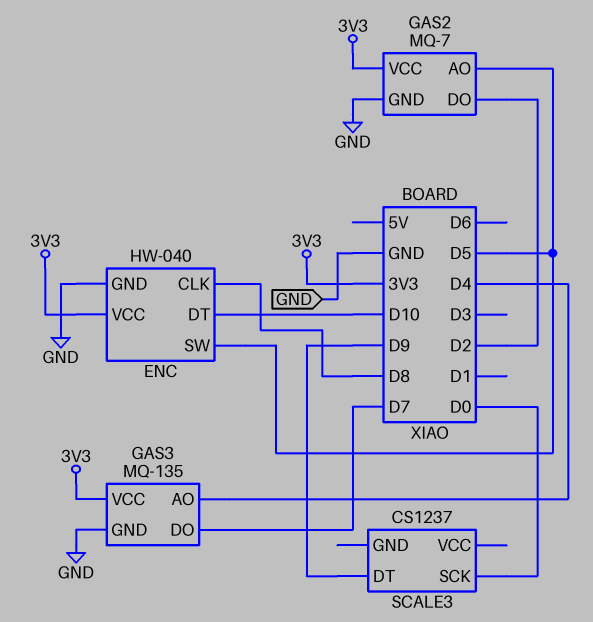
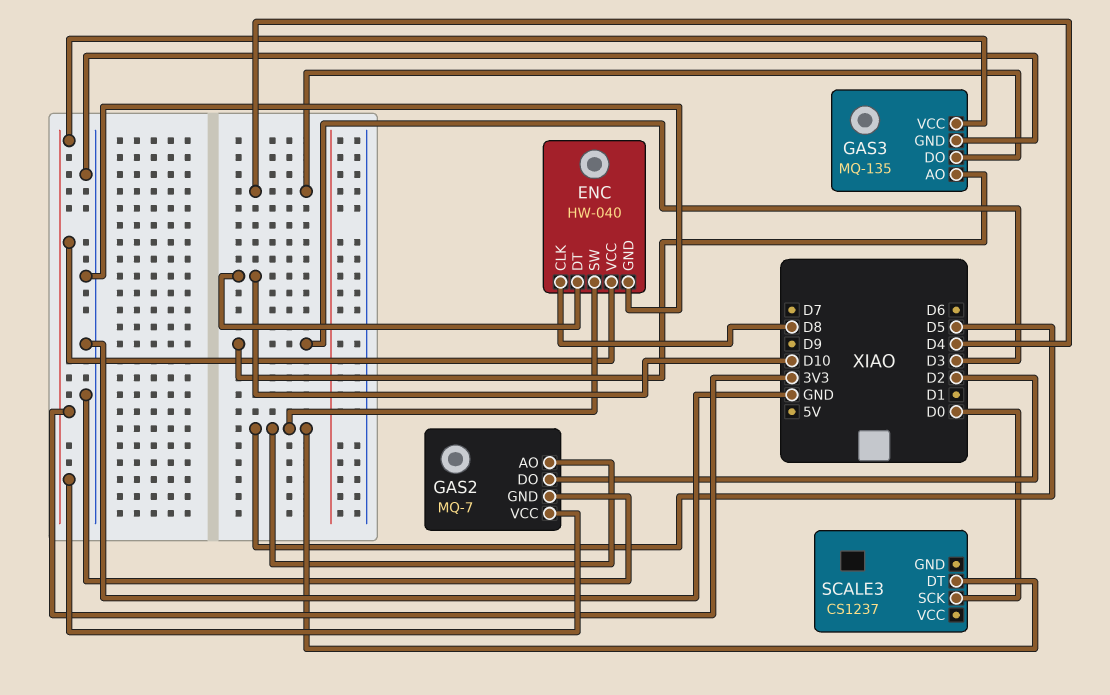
GAS3 pin AO: D4 -> D3
GAS3 pin DO: D7 -> D4
SCALE3 pin DT: D9 -> D5

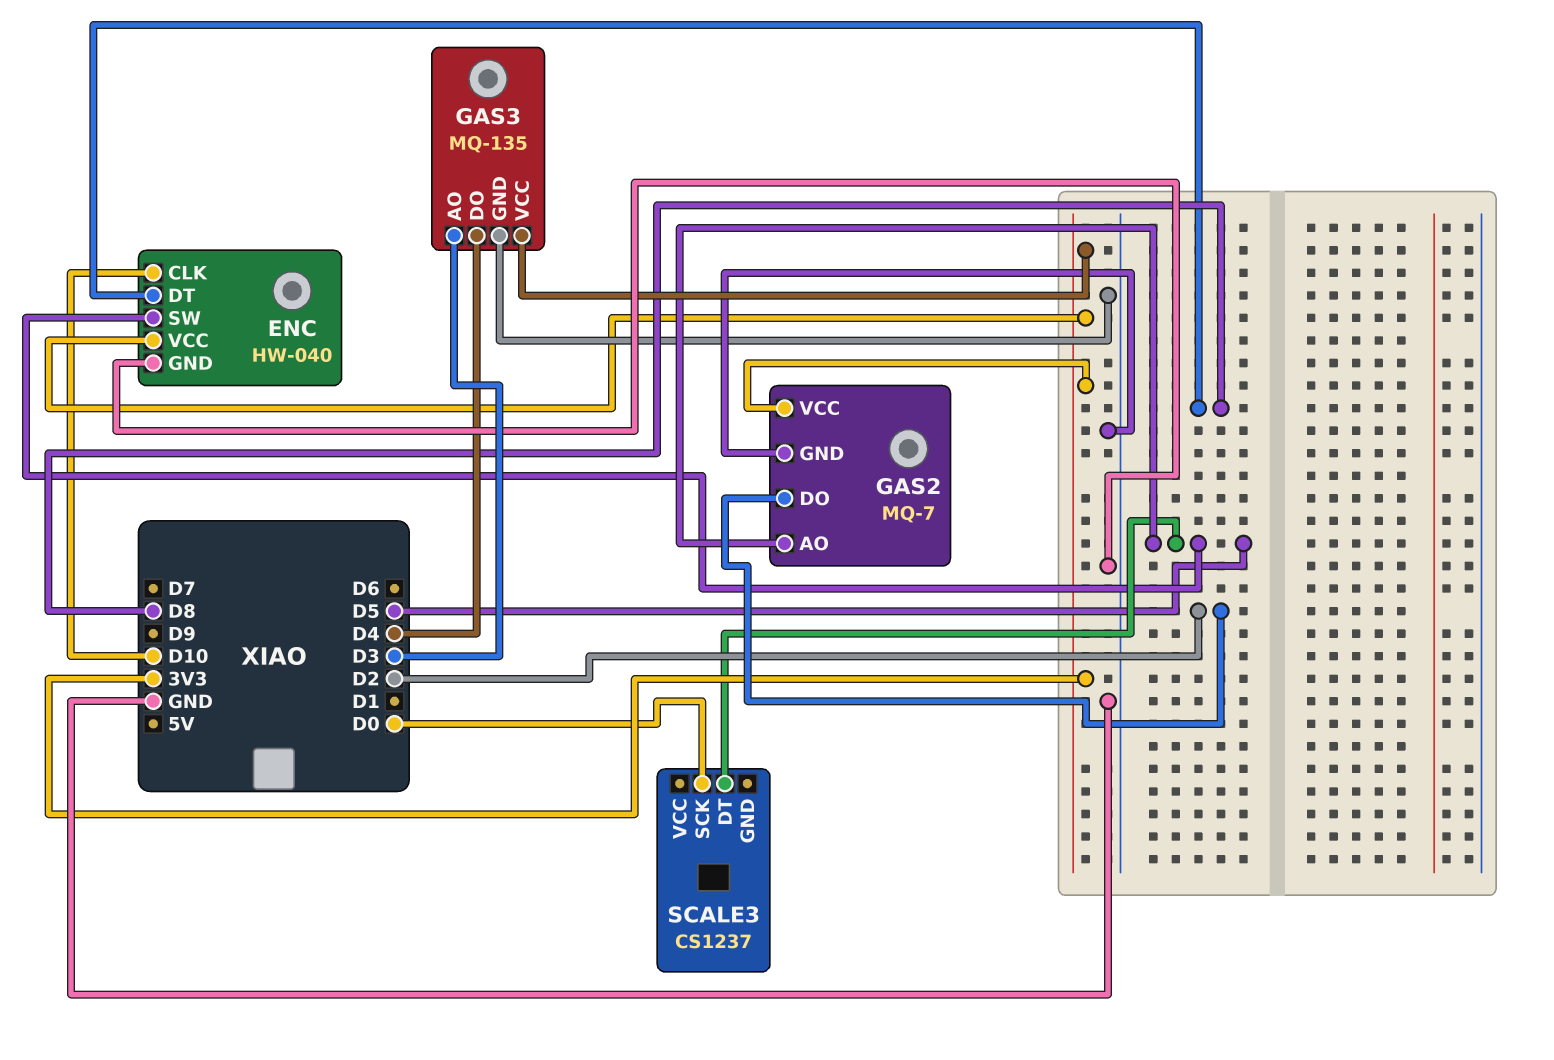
ENC pin CLK: D8 -> D10
ENC pin DT: D10 -> D8

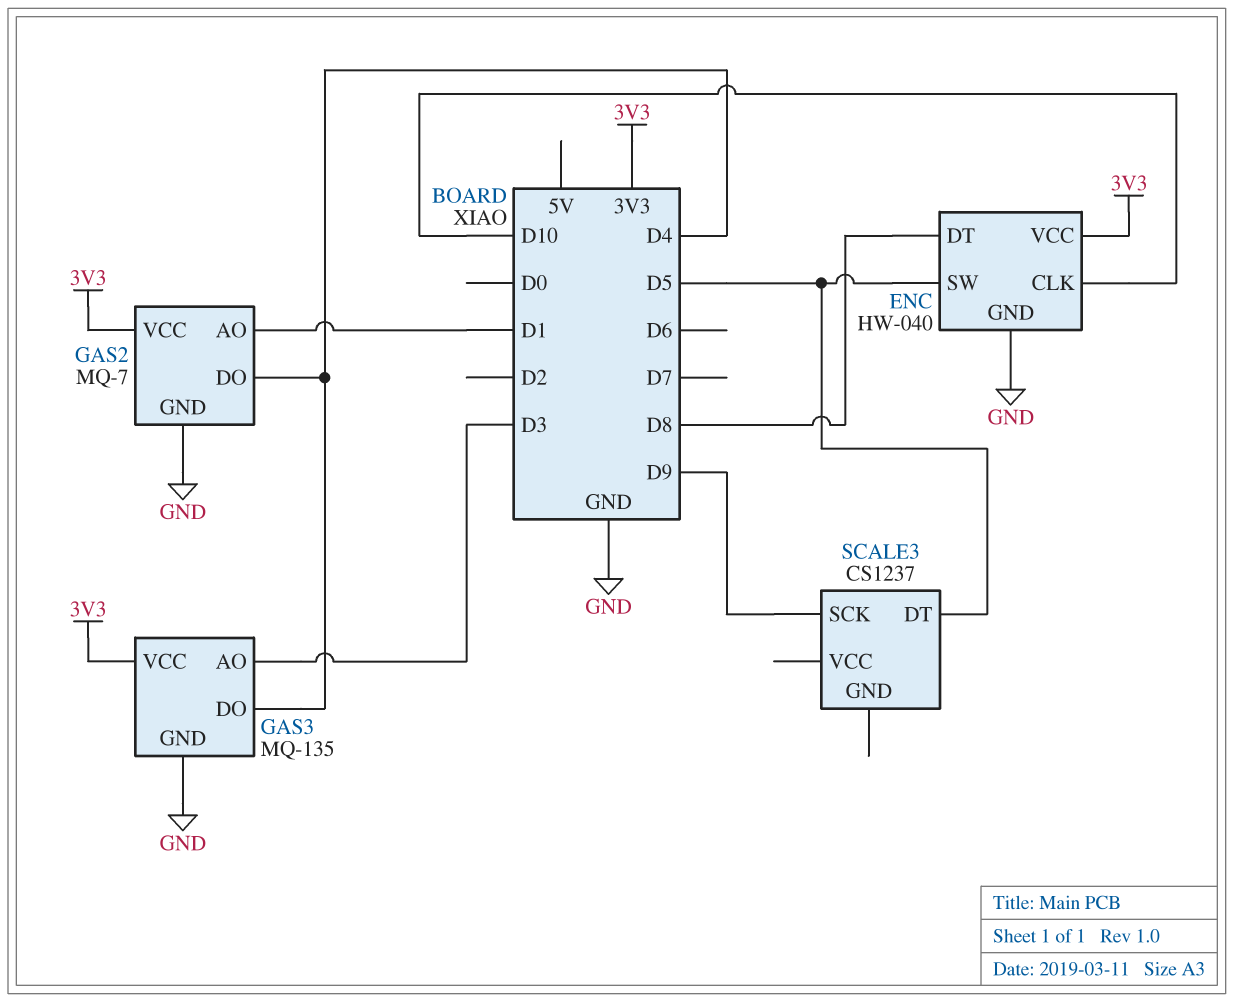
GAS2 pin AO: D5 -> D1
GAS2 pin DO: D2 -> D4
SCALE3 pin SCK: D0 -> D9

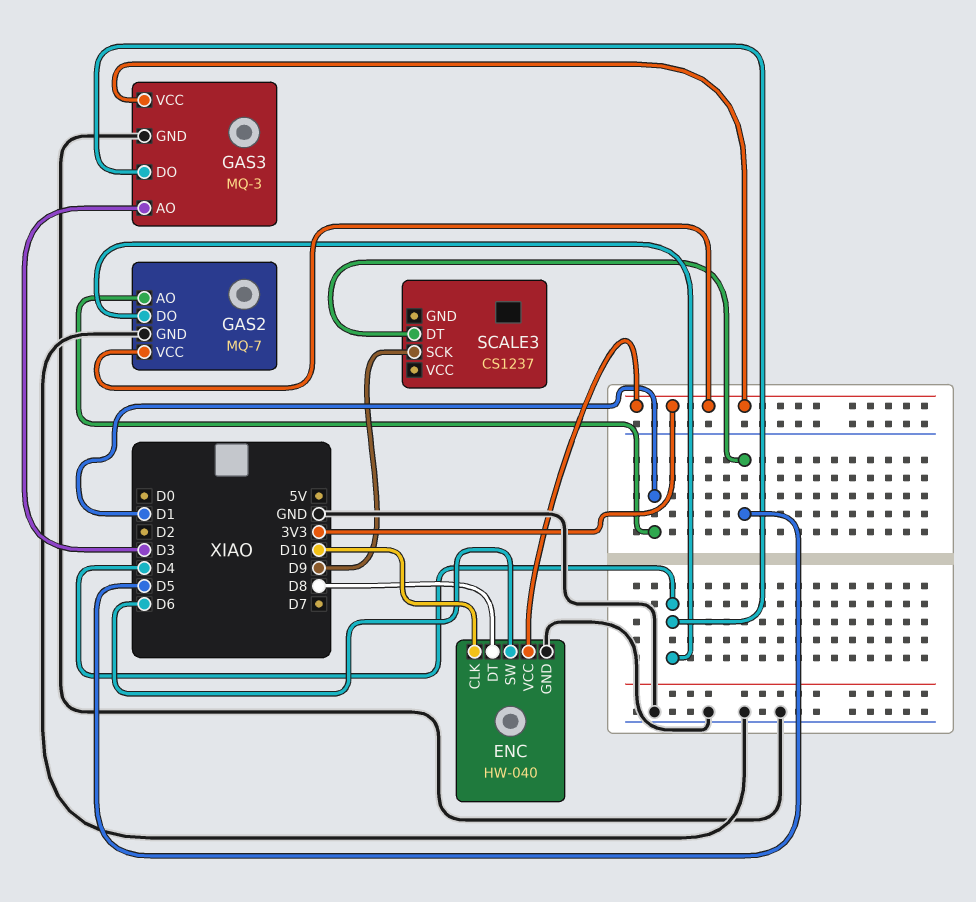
ENC pin SW: D5 -> D6
GAS3: MQ-135 -> MQ-3

